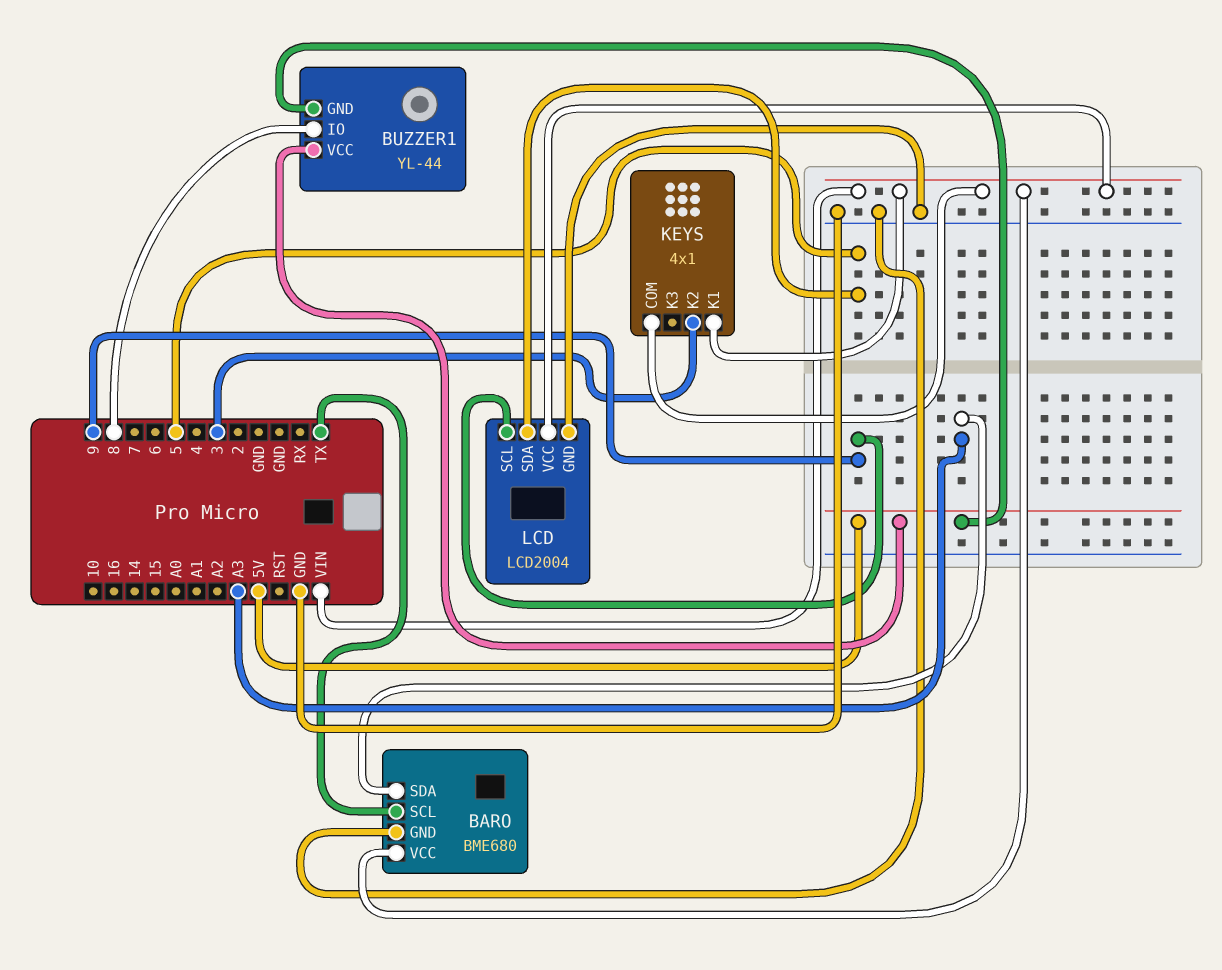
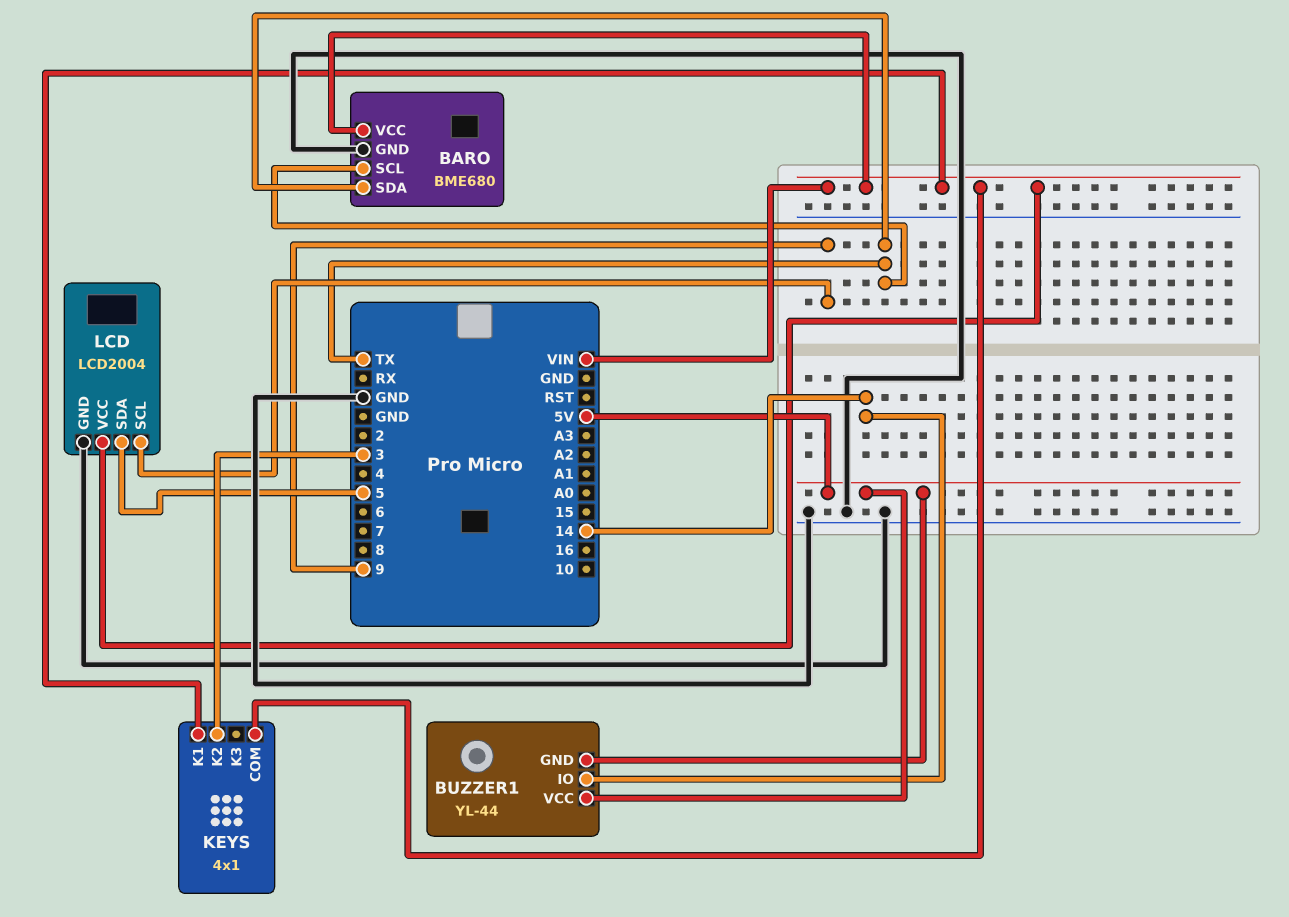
BARO pin SDA: A3 -> TX
BUZZER1 pin IO: 8 -> 14

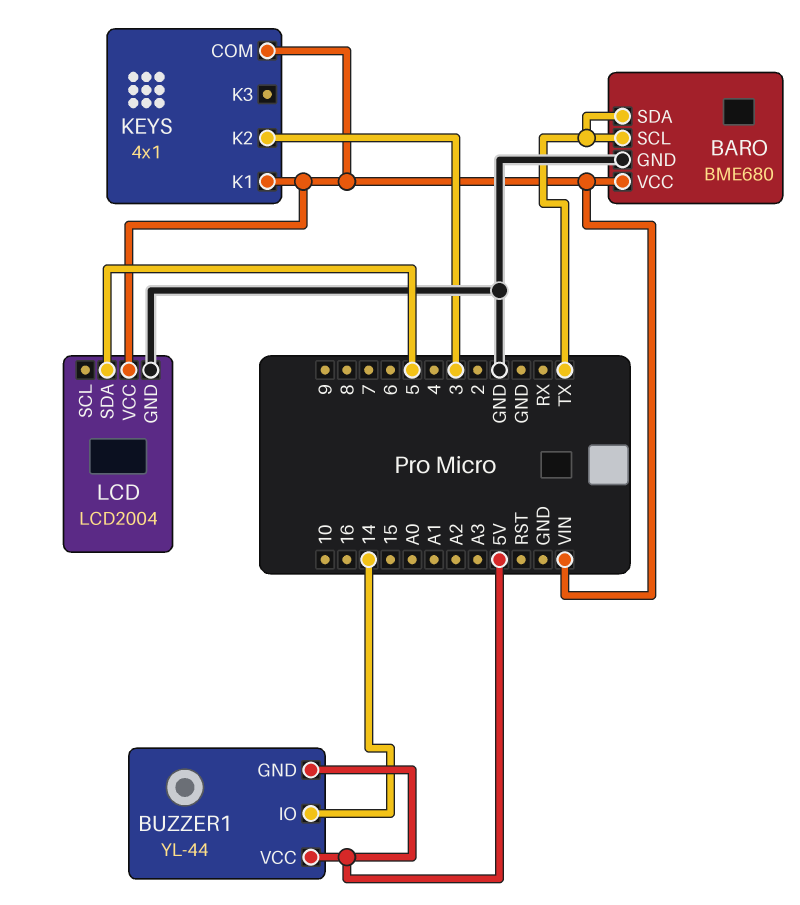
LCD pin SCL: 9 -> none

